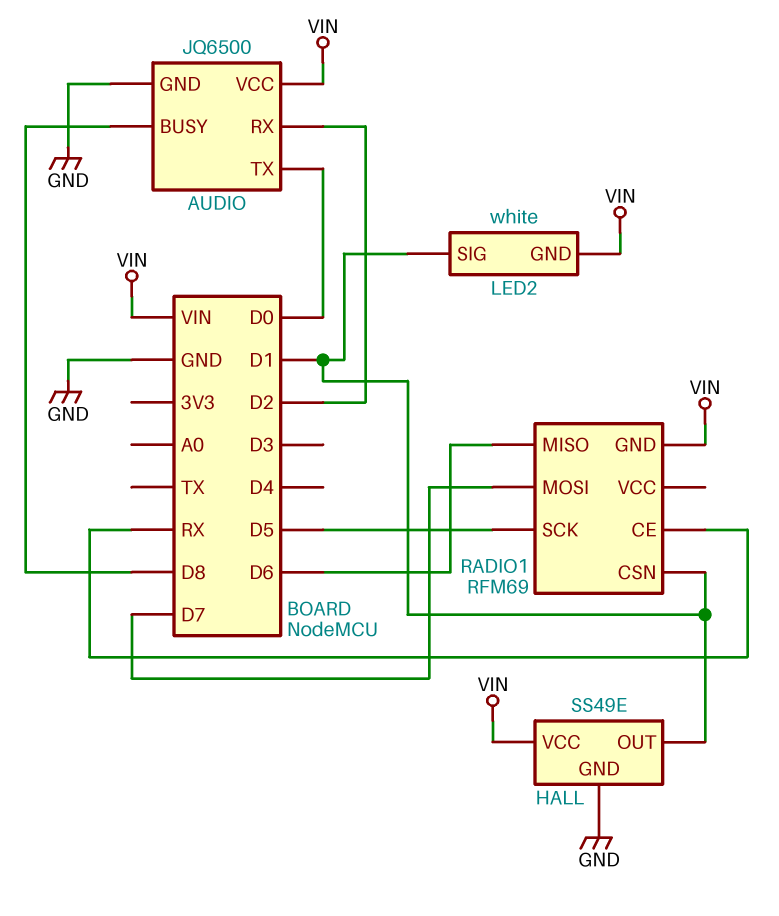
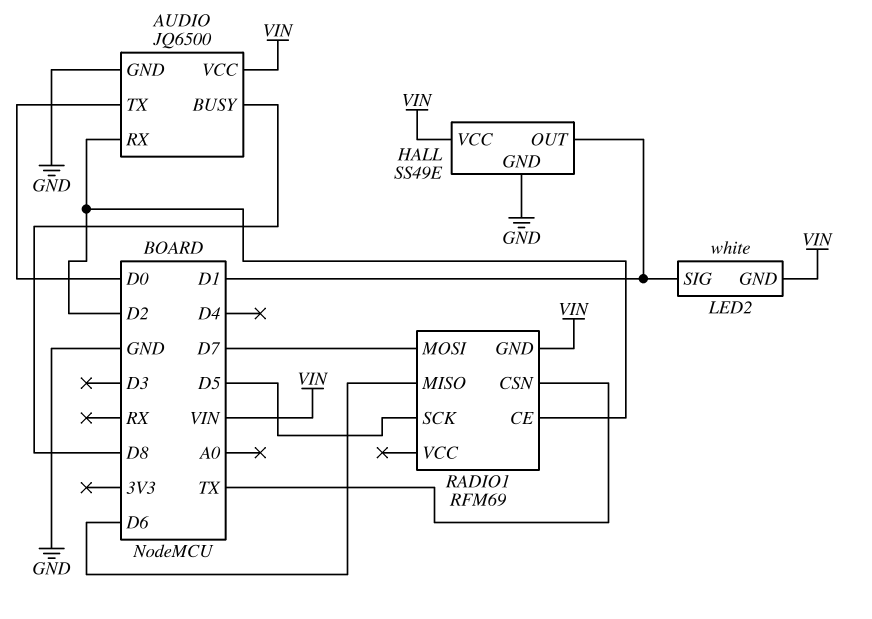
RADIO1 pin CE: RX -> D2
RADIO1 pin CSN: D1 -> TX

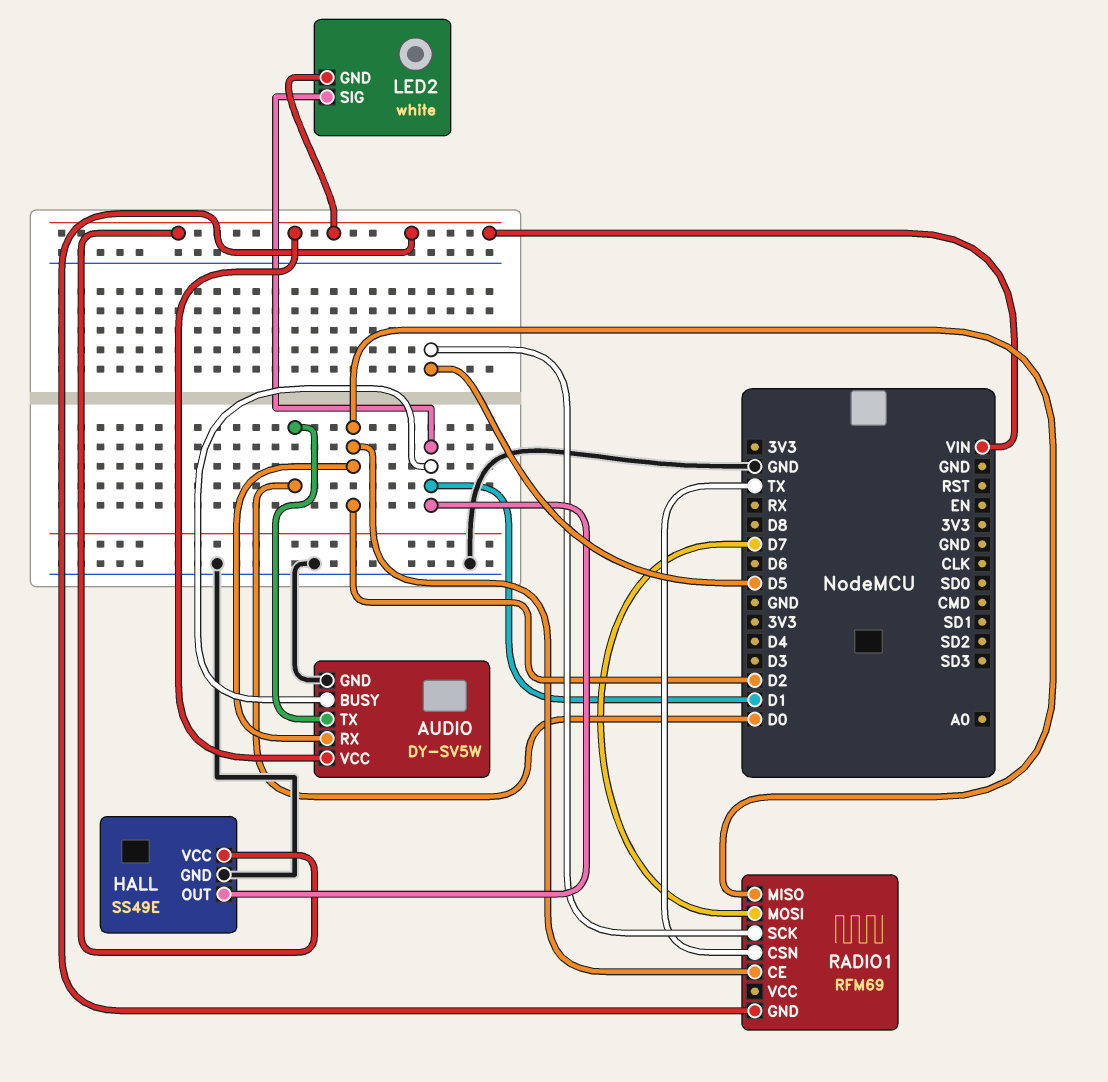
AUDIO: JQ6500 -> DY-SV5W
AUDIO pin BUSY: D8 -> D1
RADIO1 pin MISO: D6 -> D2

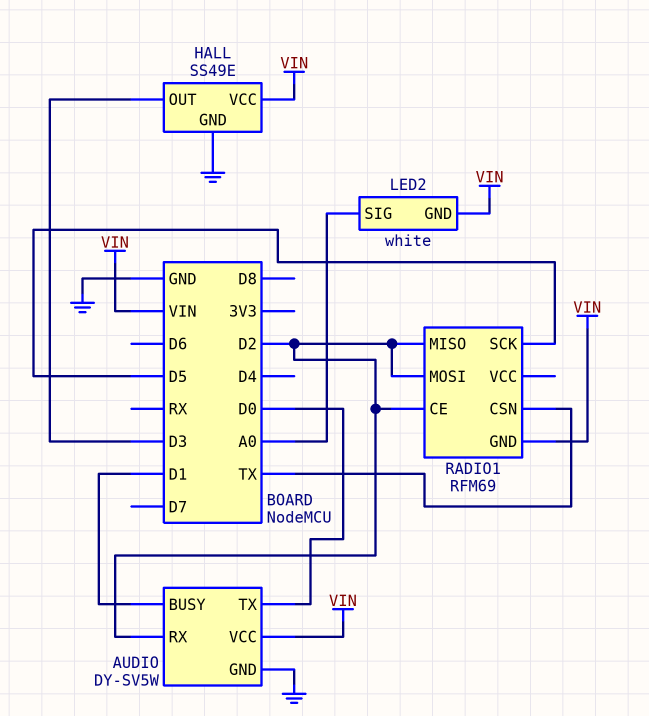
HALL pin OUT: D1 -> D3
LED2 pin SIG: D1 -> A0
RADIO1 pin MOSI: D7 -> D2

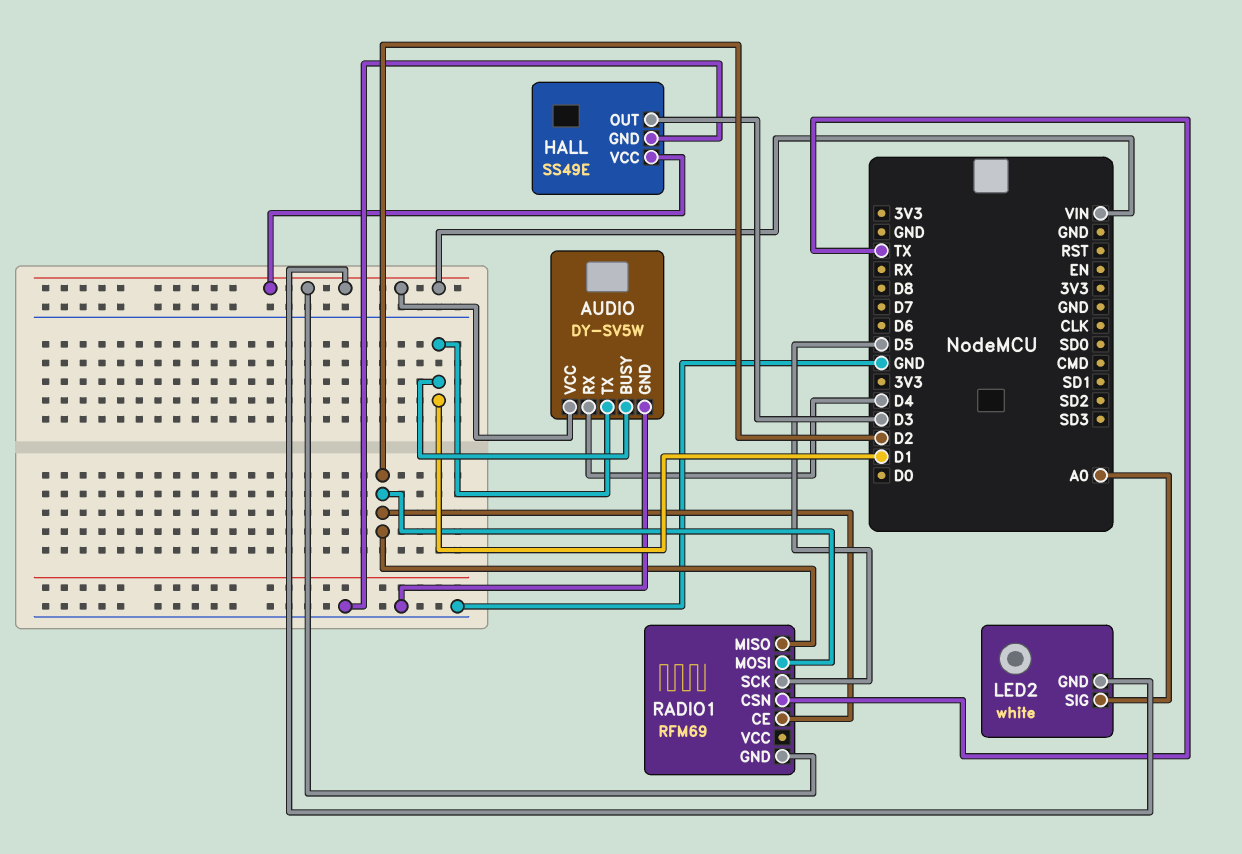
AUDIO pin RX: D2 -> D4
AUDIO pin TX: D0 -> D1

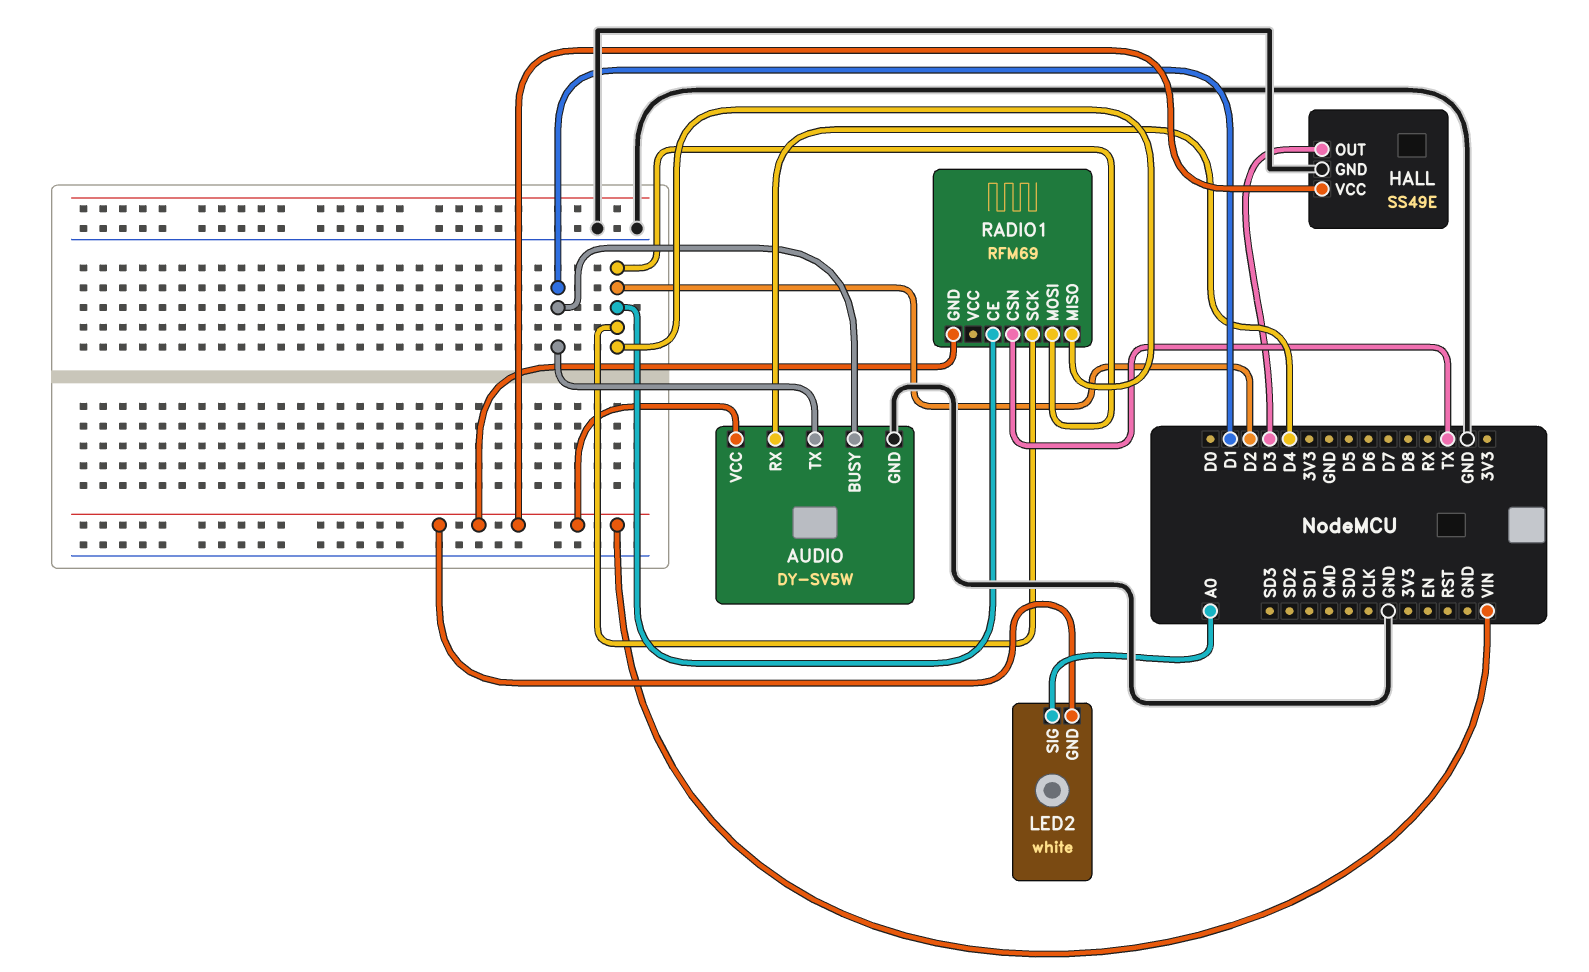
RADIO1 pin SCK: D5 -> D2

